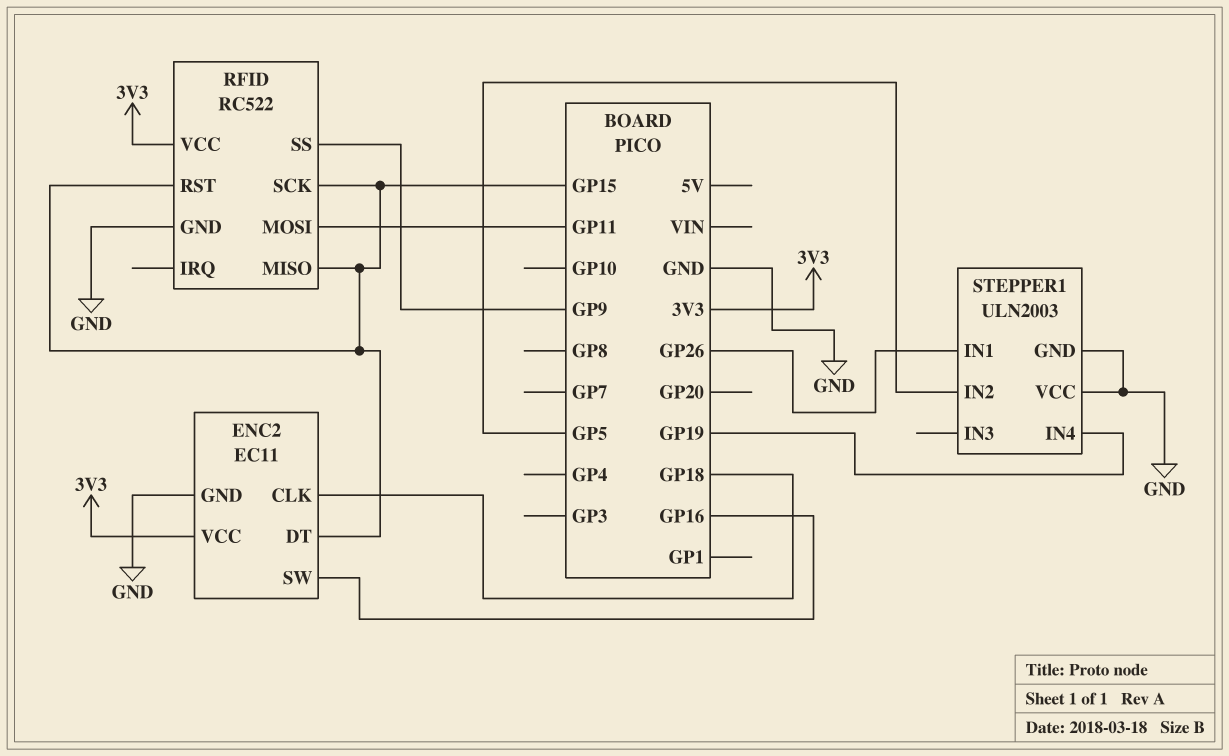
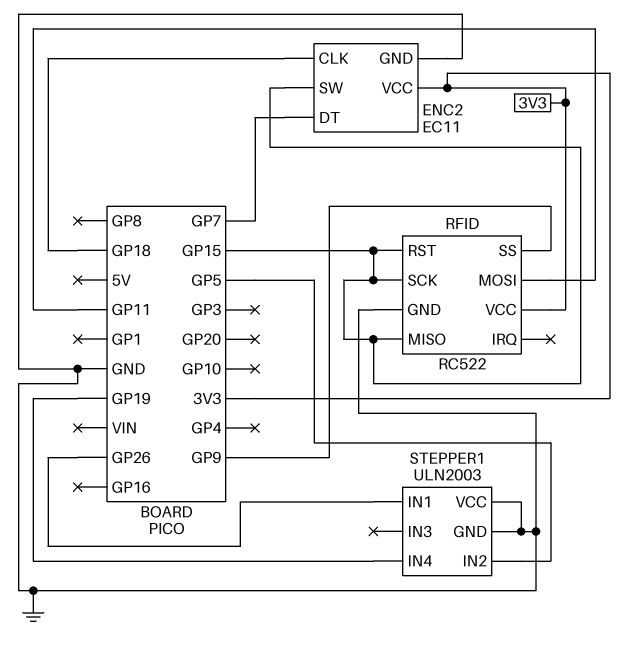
ENC2 pin DT: GP15 -> GP7
ENC2 pin SW: GP16 -> GP15

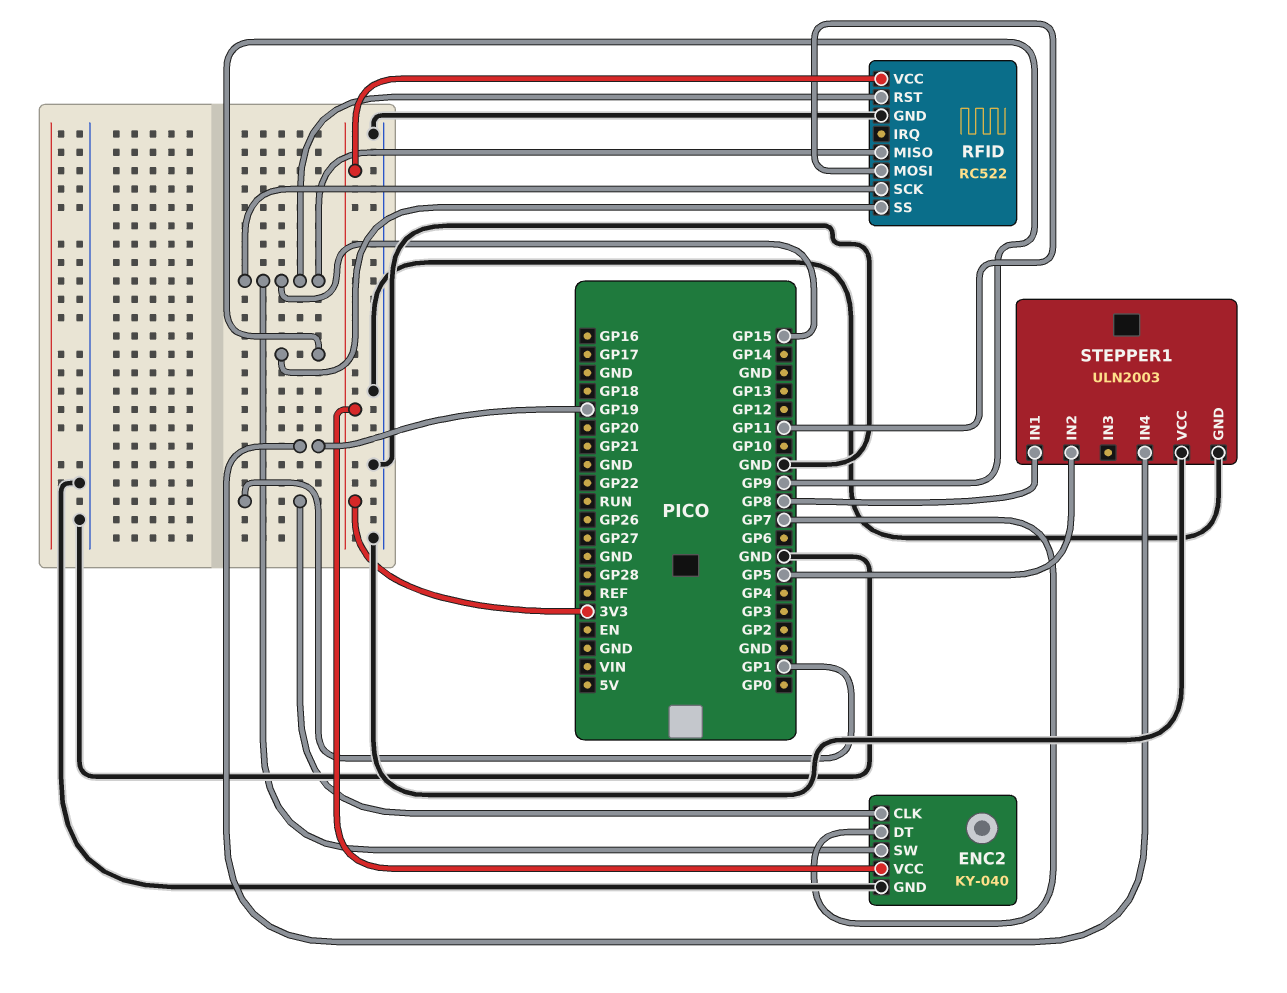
ENC2: EC11 -> KY-040
ENC2 pin CLK: GP18 -> GP1
STEPPER1 pin IN1: GP26 -> GP8

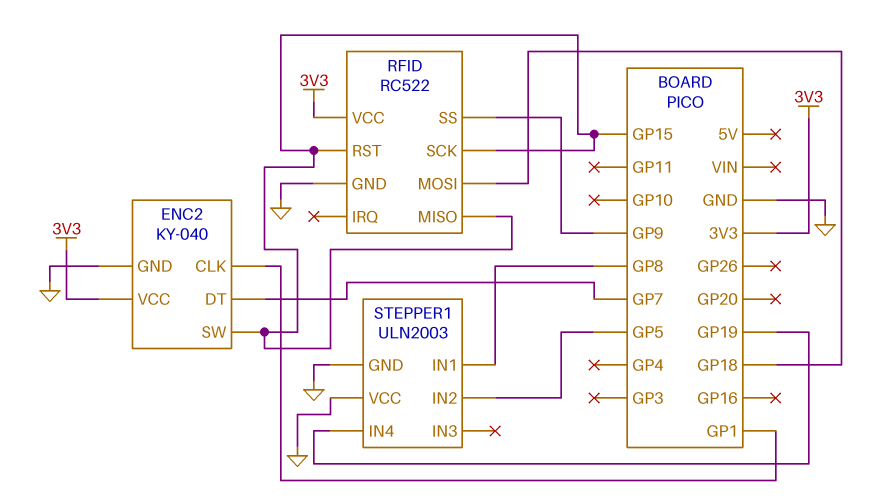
RFID pin MOSI: GP11 -> GP18

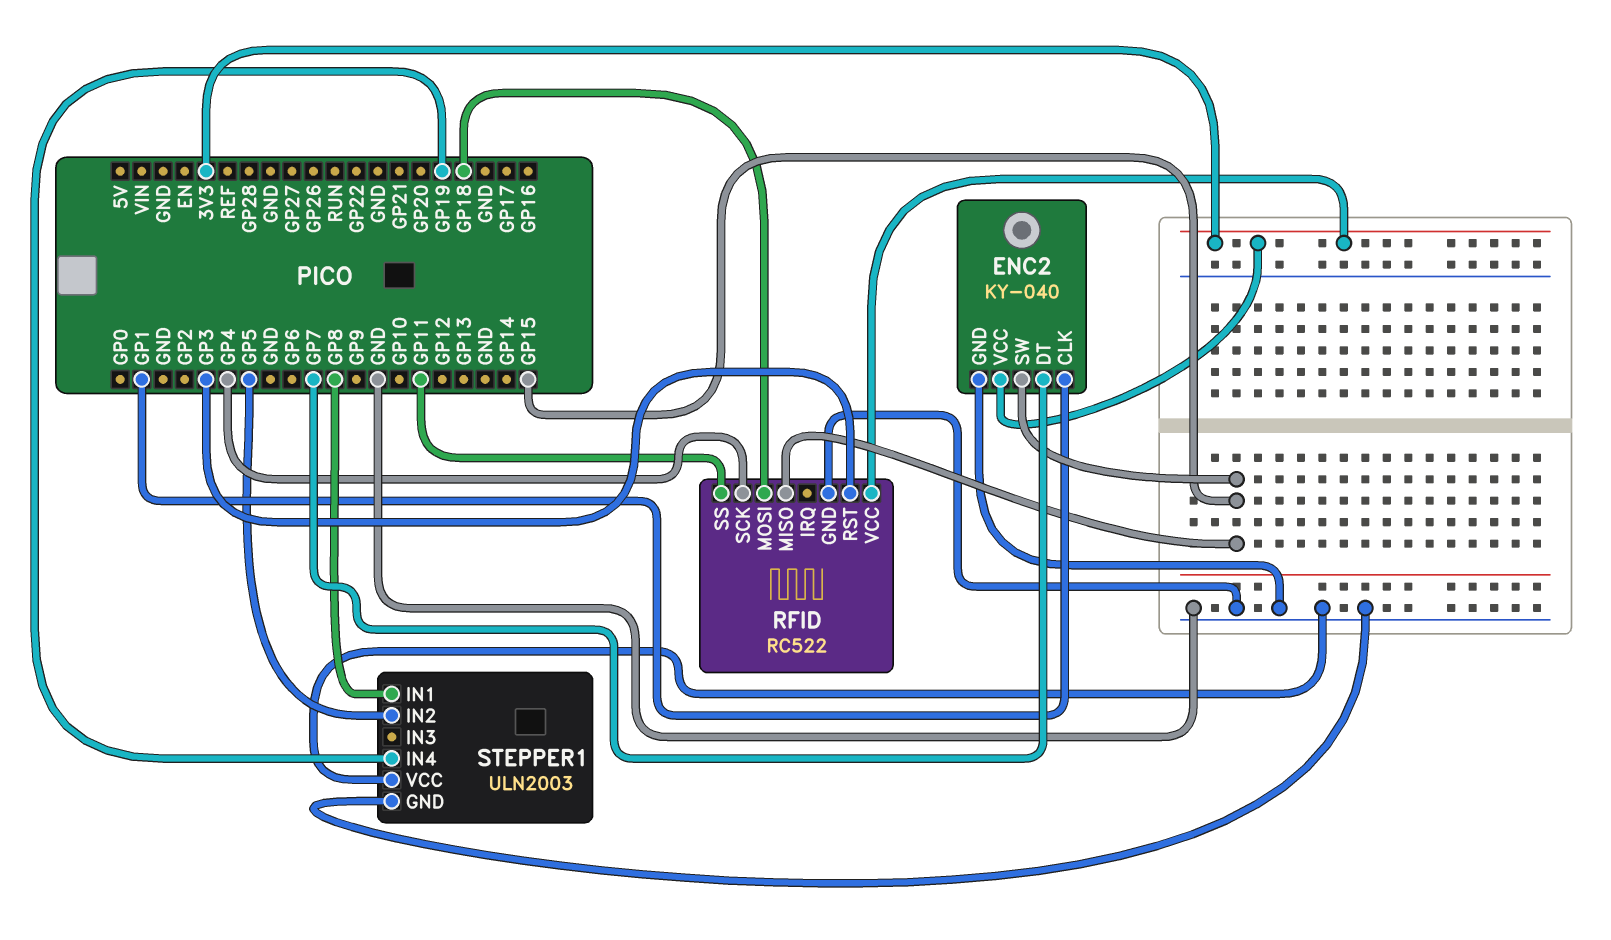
RFID pin RST: GP15 -> GP3
RFID pin SCK: GP15 -> GP4
RFID pin SS: GP9 -> GP11

